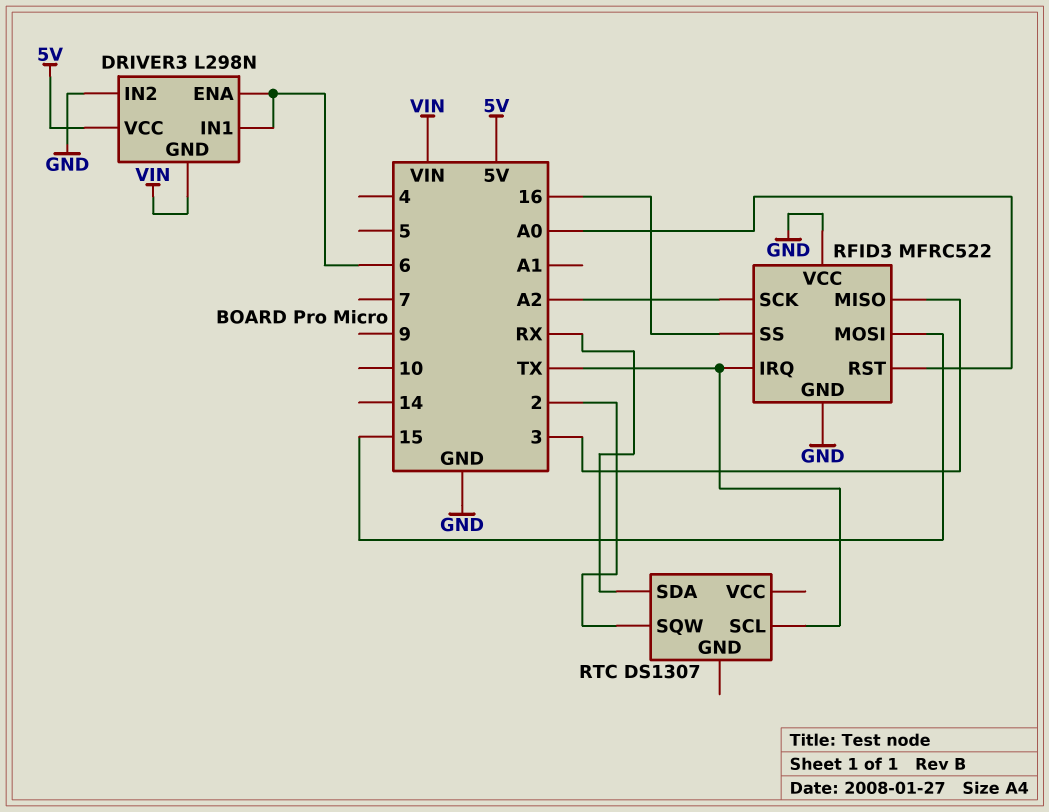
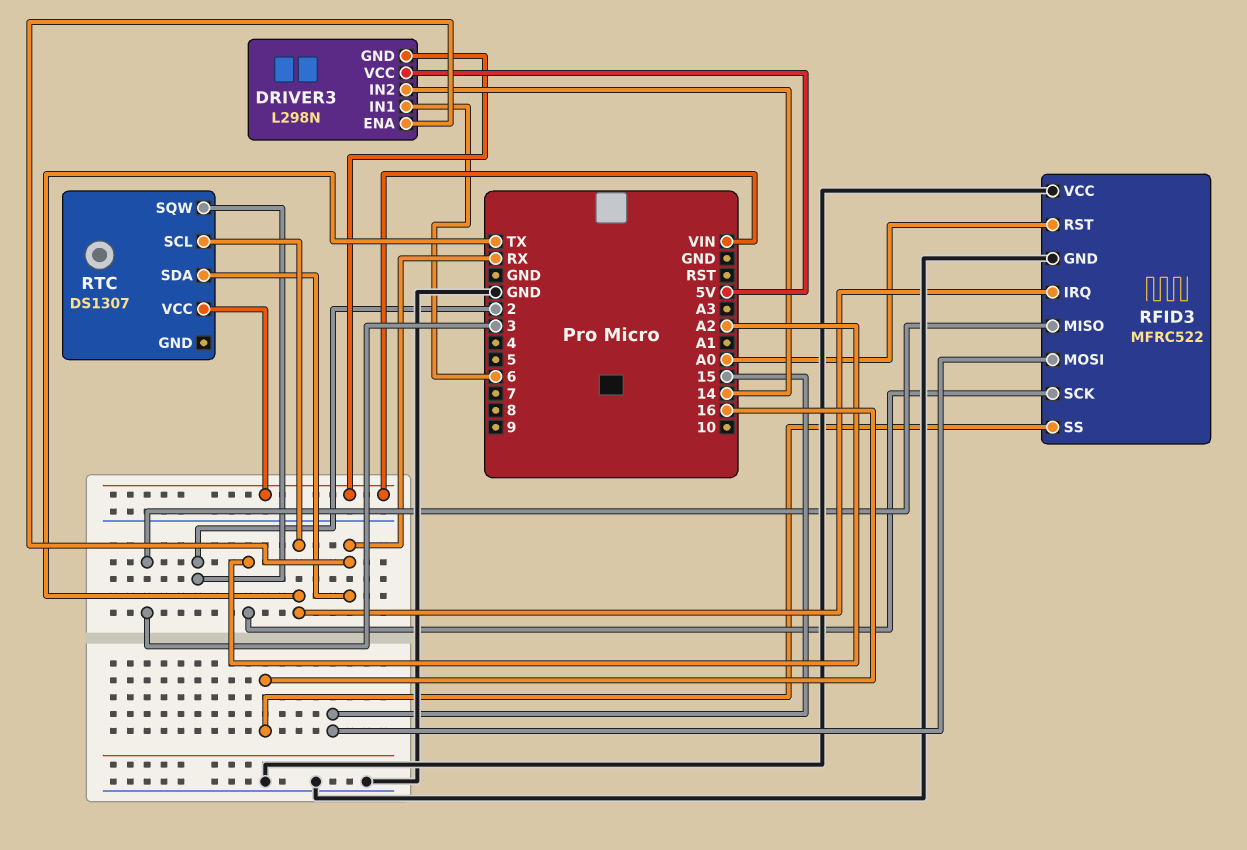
DRIVER3 pin ENA: 6 -> RX
DRIVER3 pin IN2: GND -> 14
RTC pin VCC: none -> VIN

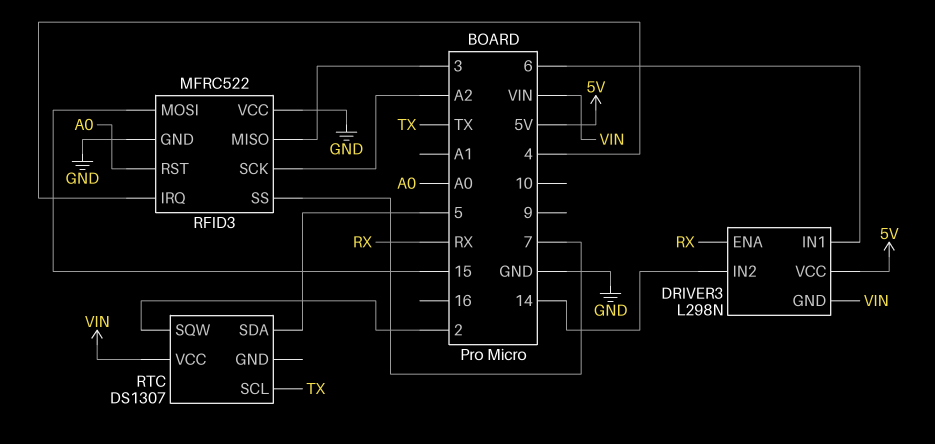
RFID3 pin IRQ: TX -> 4
RFID3 pin SS: 16 -> 7
RTC pin SDA: RX -> 5

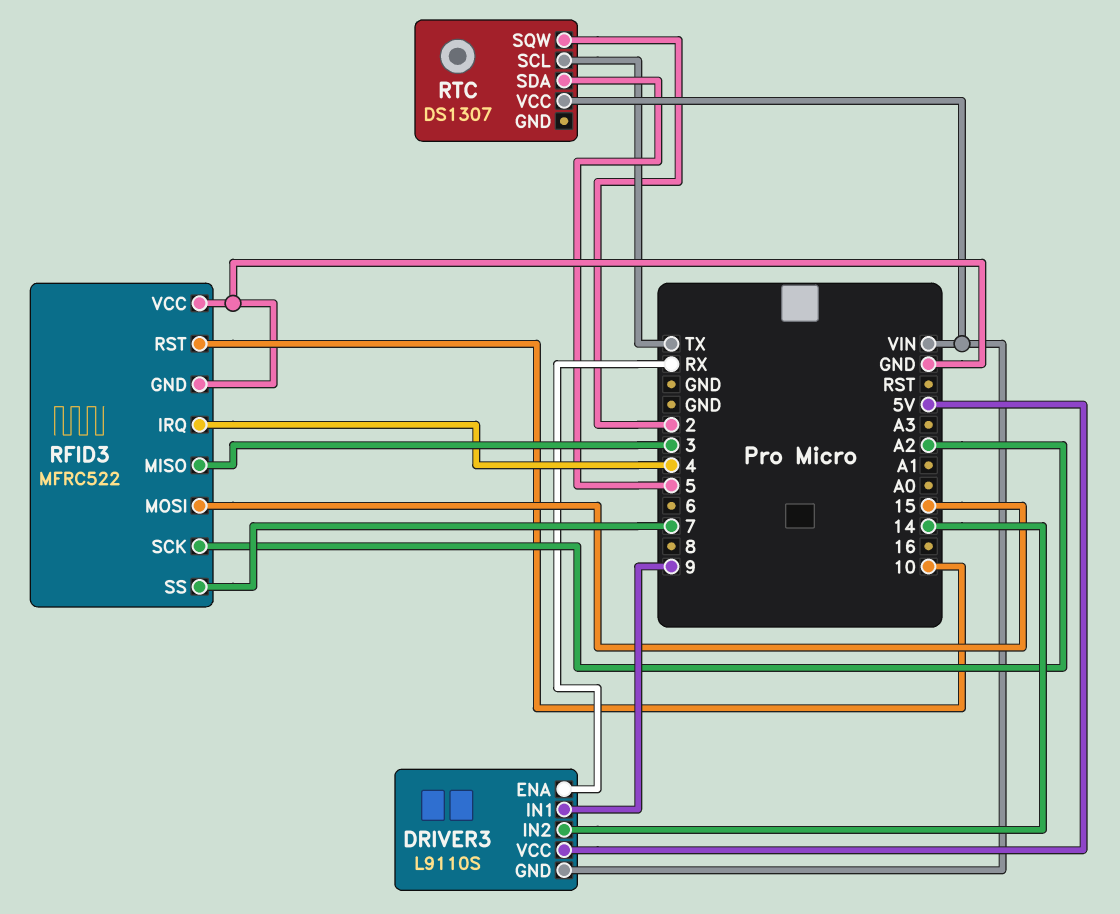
DRIVER3: L298N -> L9110S
DRIVER3 pin IN1: 6 -> 9
RFID3 pin RST: A0 -> 10

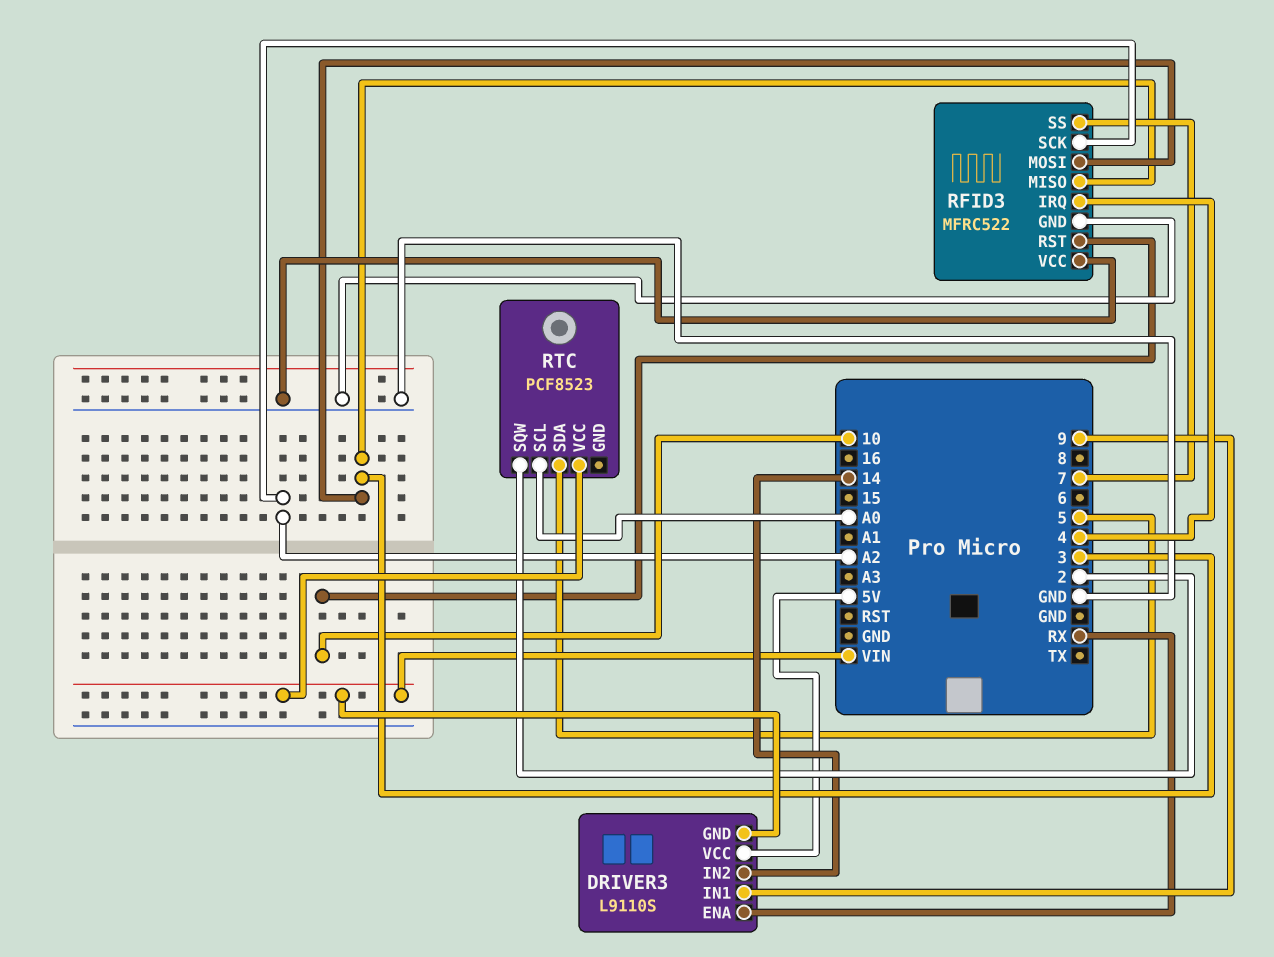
RFID3 pin MOSI: 15 -> 3
RTC: DS1307 -> PCF8523
RTC pin SCL: TX -> A0

